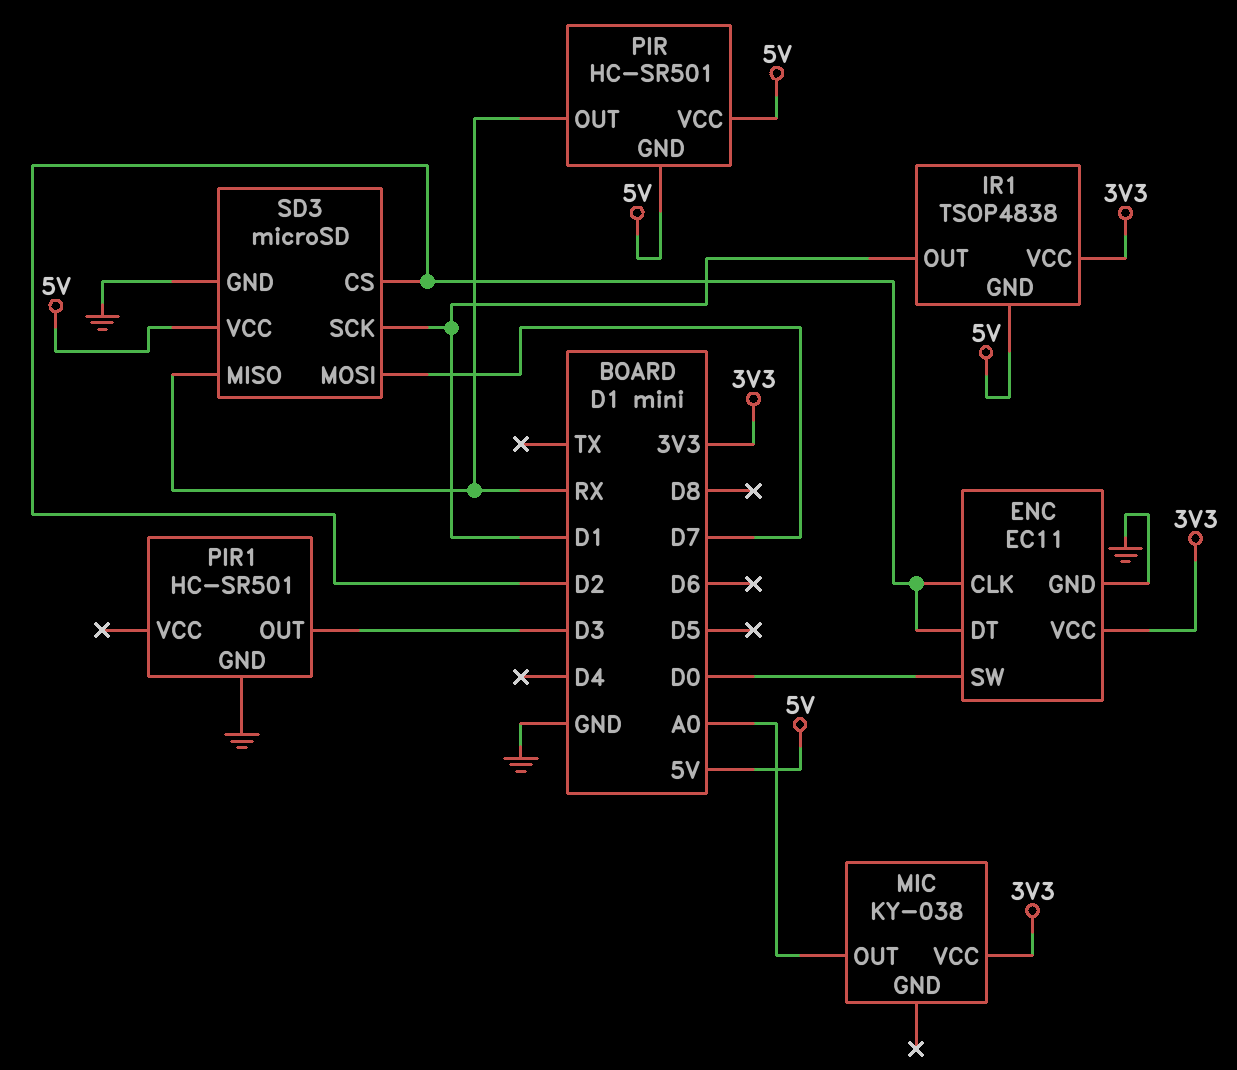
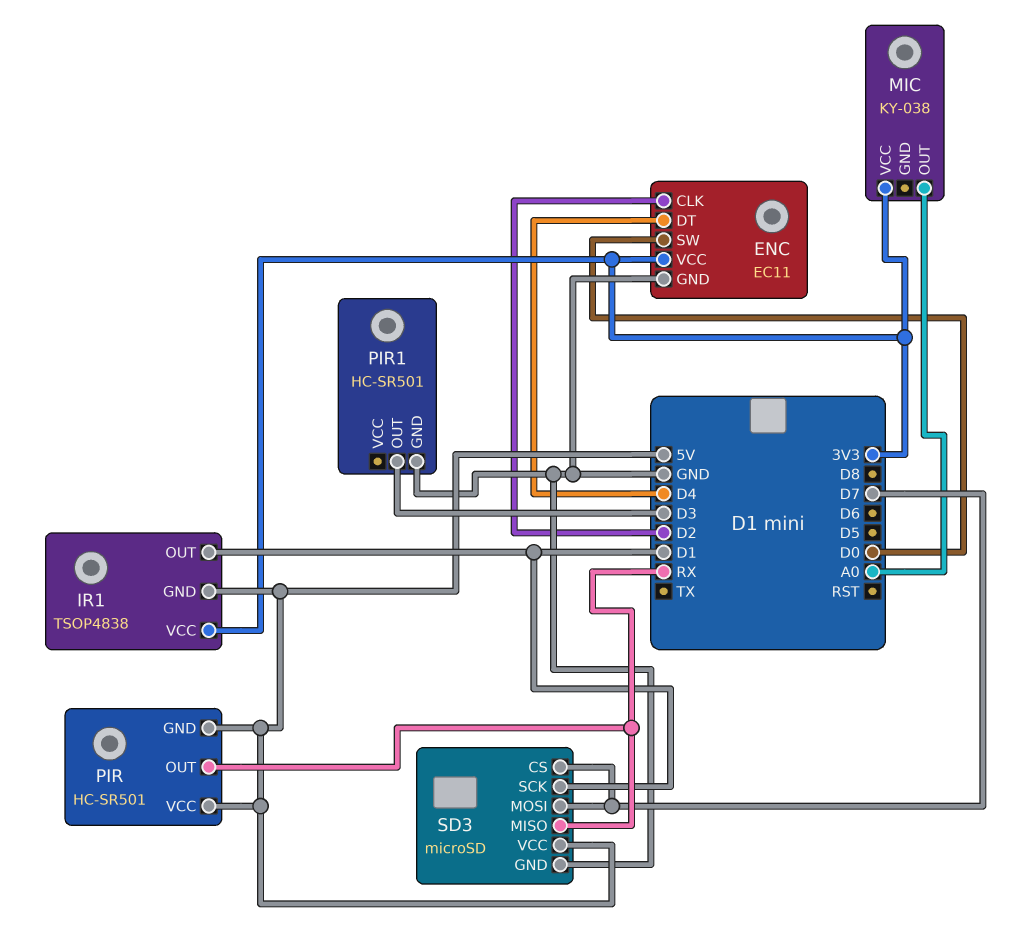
ENC pin DT: D2 -> D4
SD3 pin CS: D2 -> D7

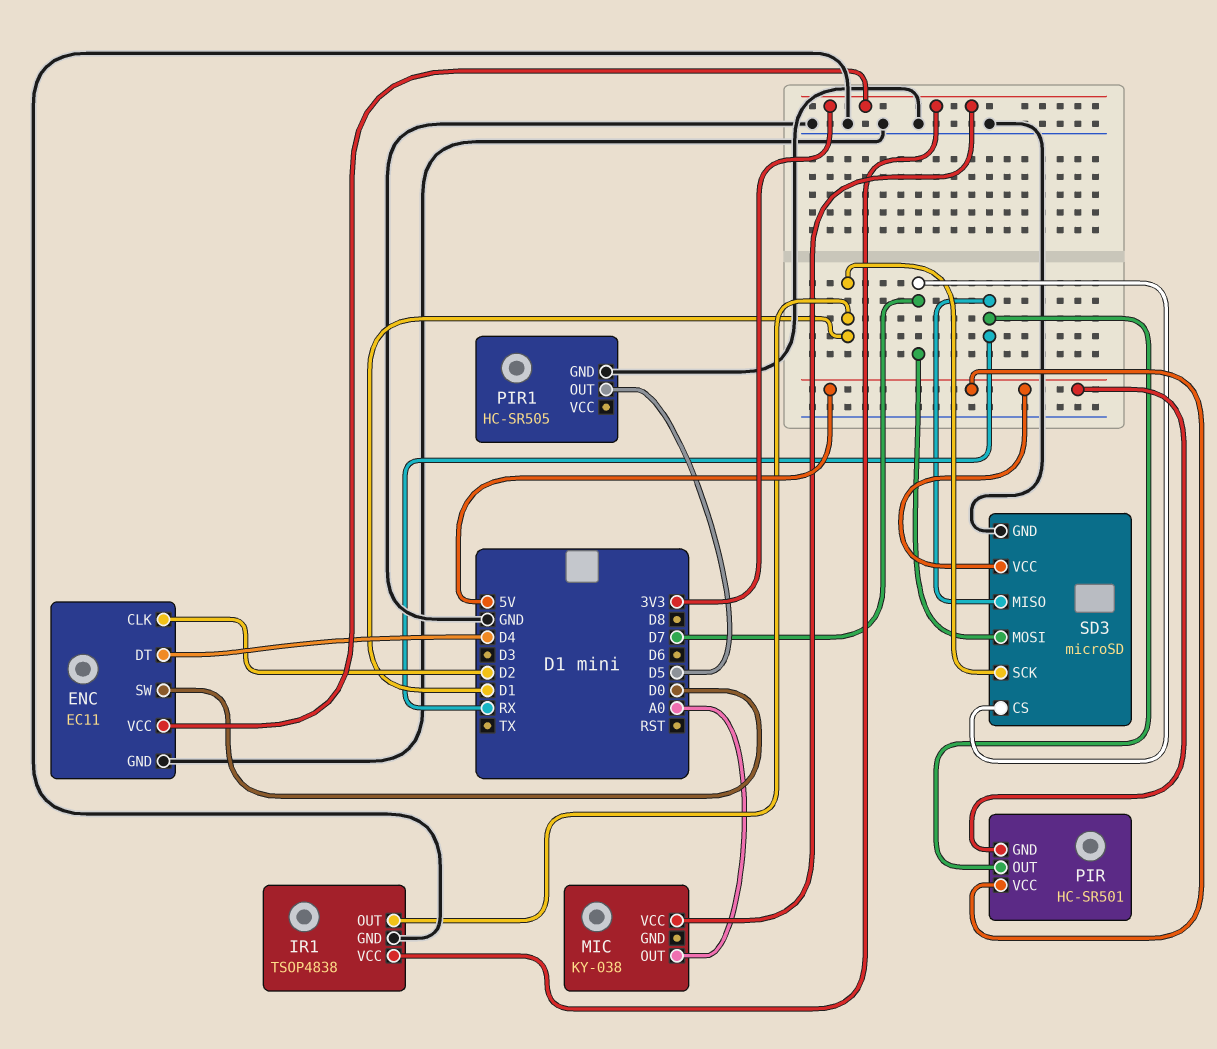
IR1 pin GND: 5V -> GND
PIR1: HC-SR501 -> HC-SR505
PIR1 pin OUT: D3 -> D5

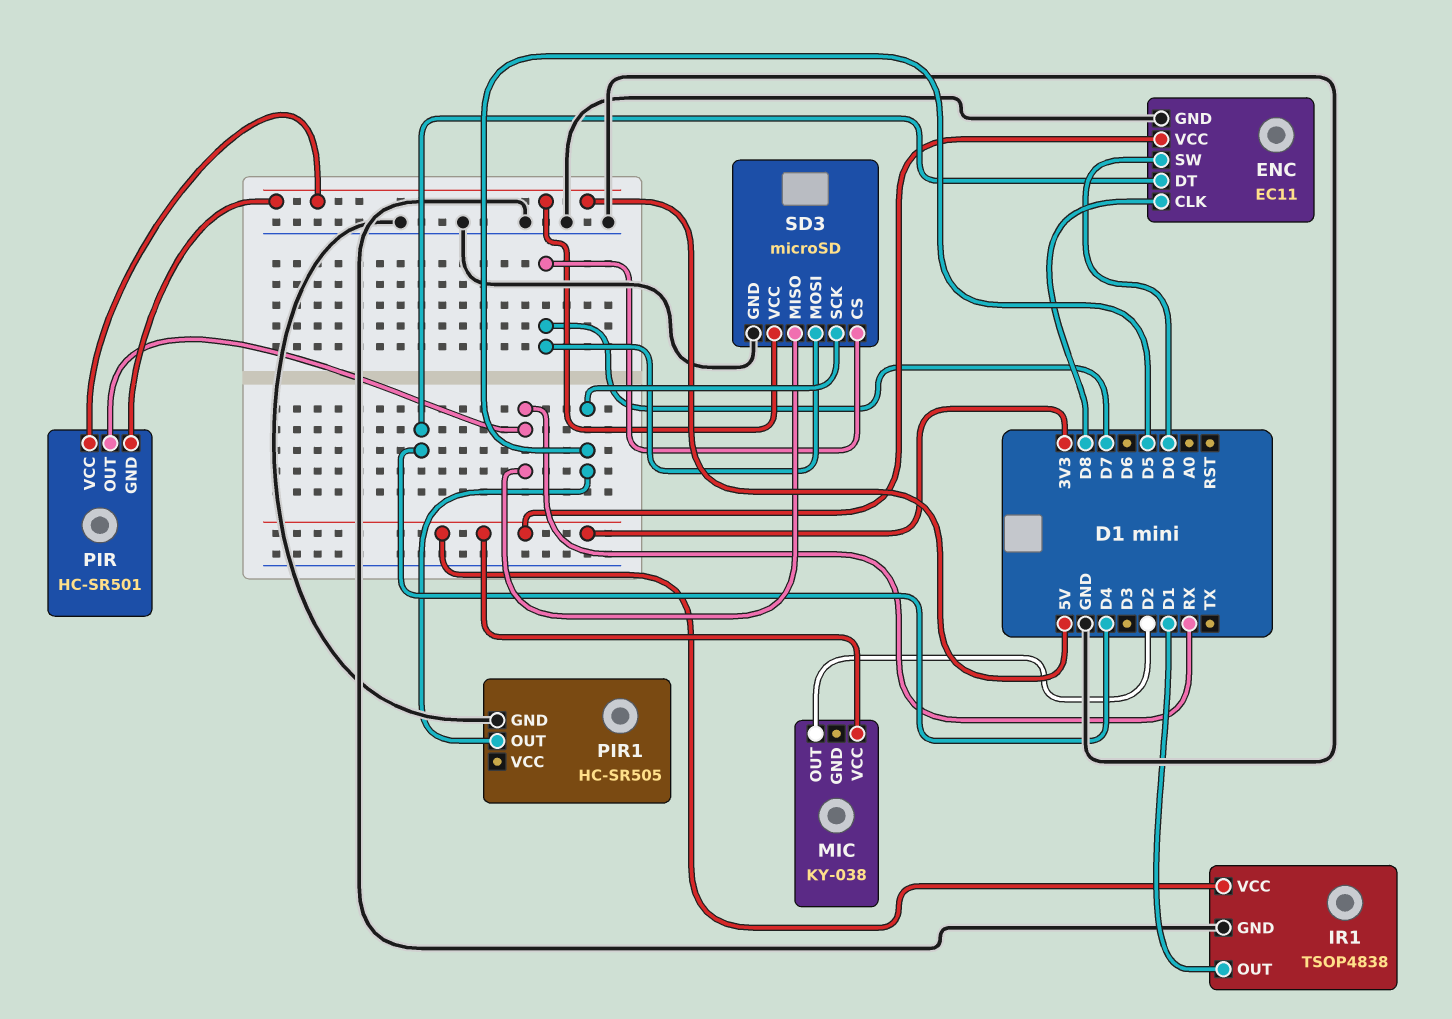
ENC pin CLK: D2 -> D8
MIC pin OUT: A0 -> D2
SD3 pin SCK: D1 -> D5

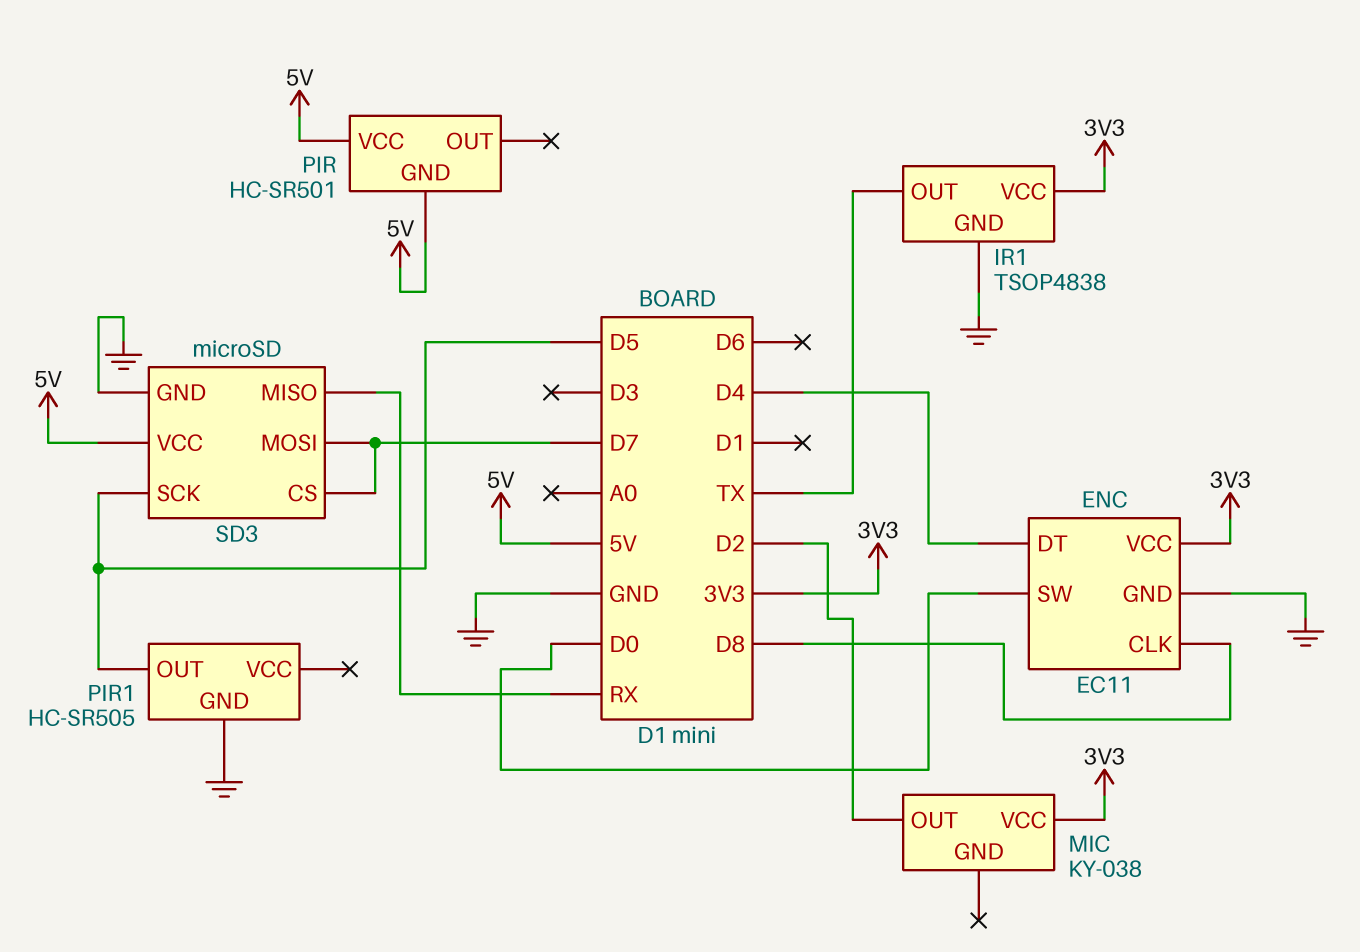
IR1 pin OUT: D1 -> TX
PIR pin OUT: RX -> none

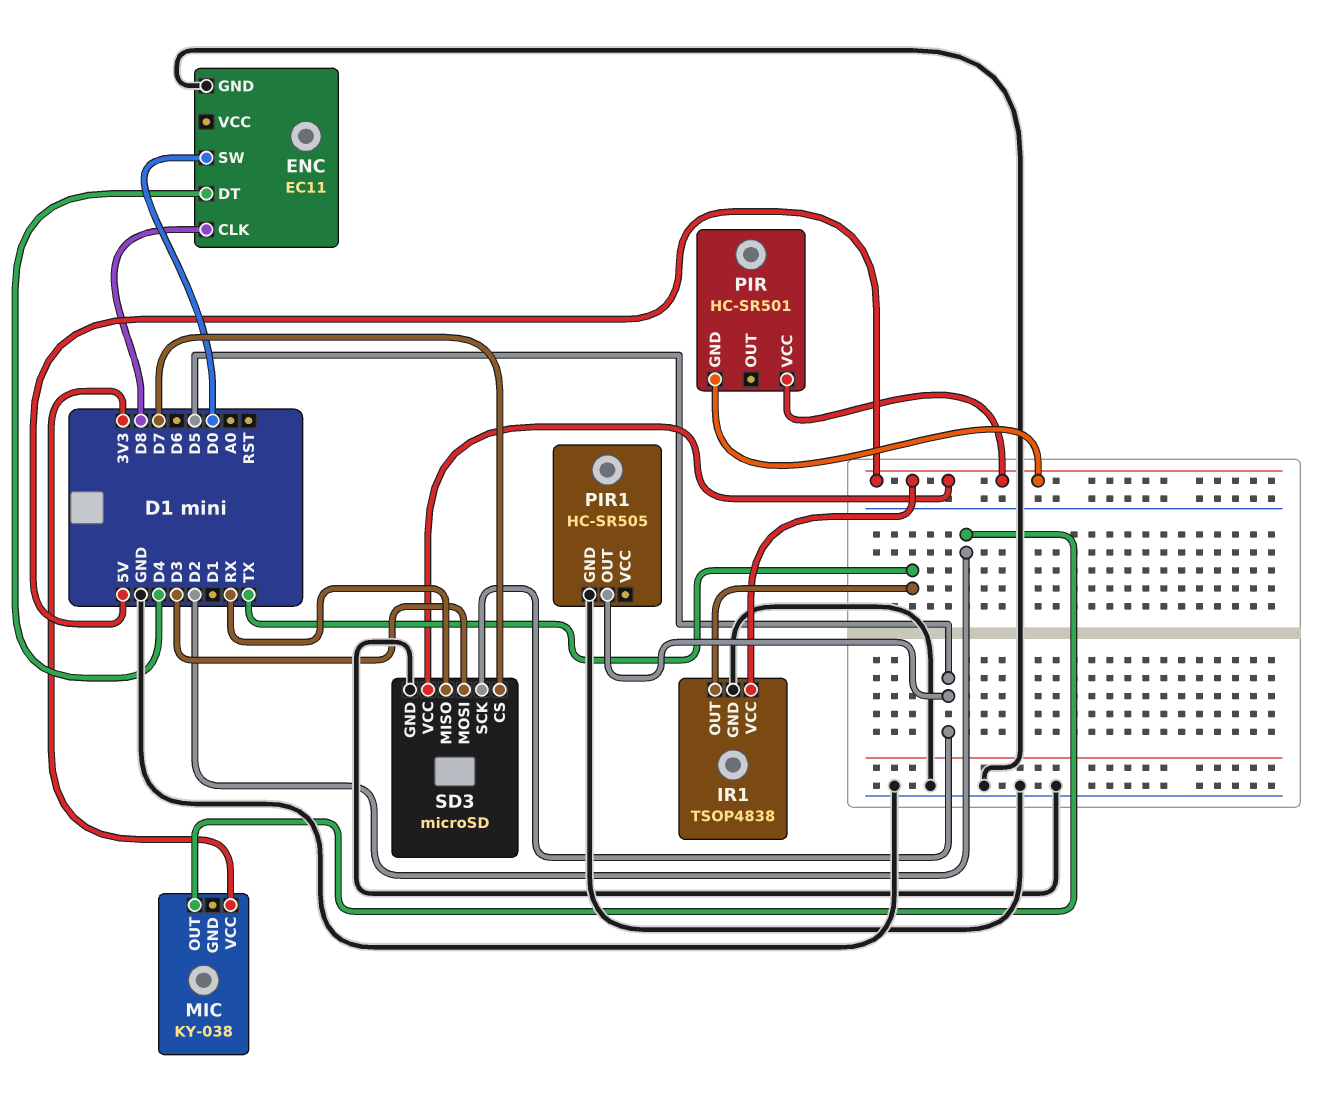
ENC pin VCC: 3V3 -> none
IR1 pin VCC: 3V3 -> 5V
SD3 pin MOSI: D7 -> D3

